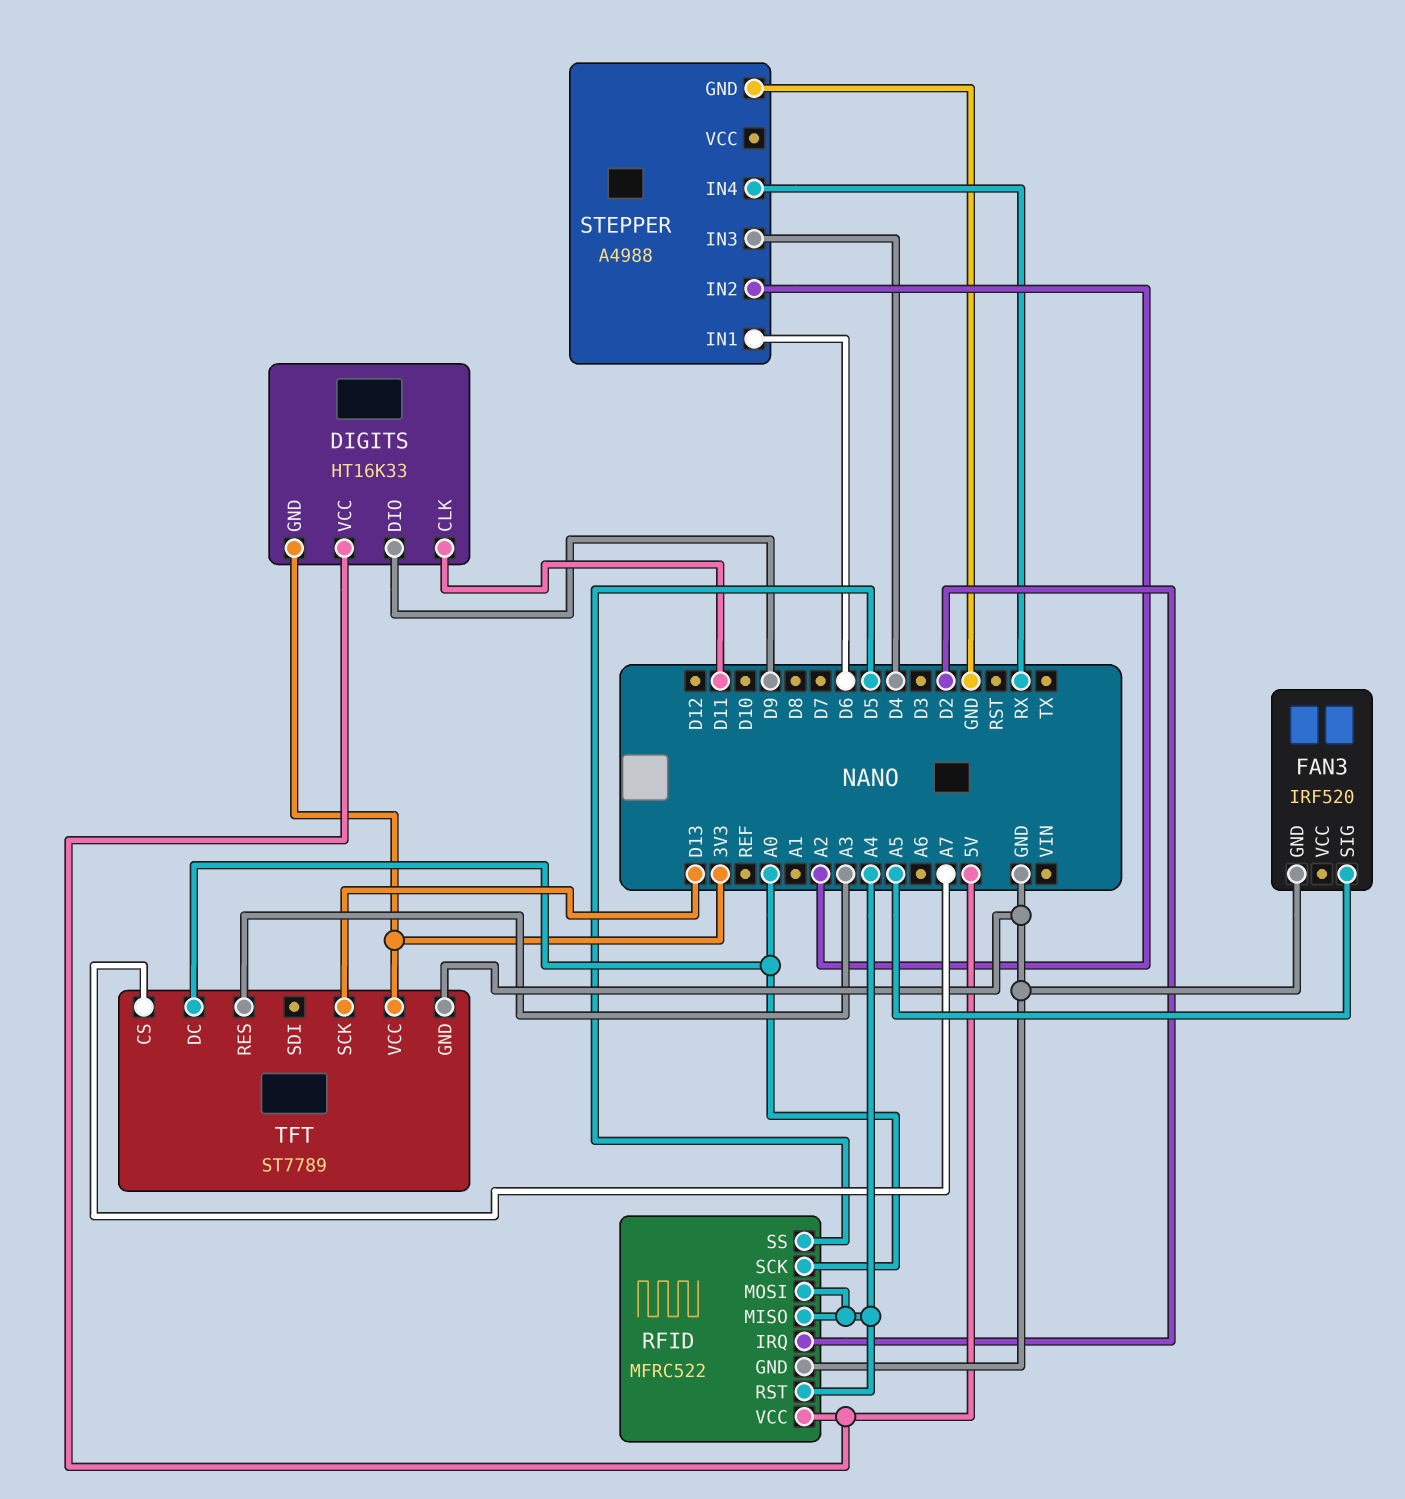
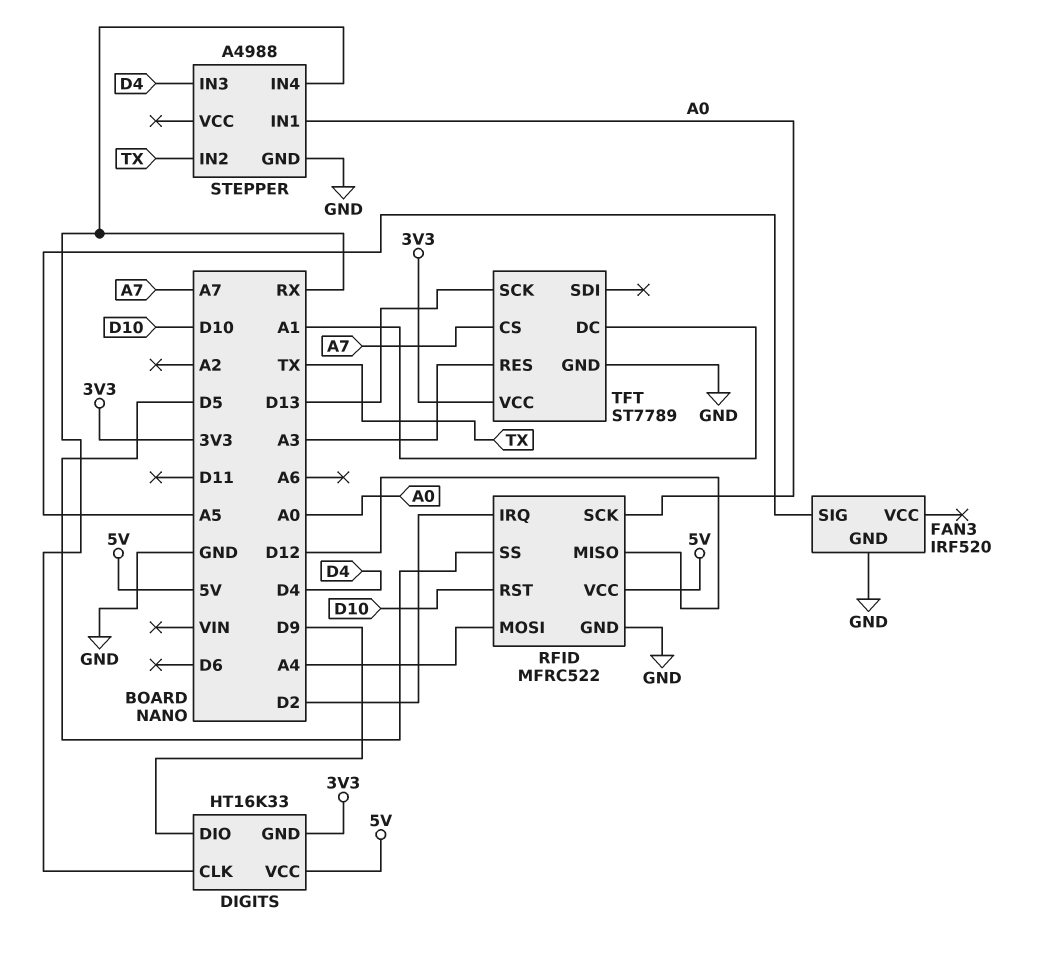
DIGITS pin CLK: D11 -> RX
RFID pin MISO: A4 -> D12
RFID pin RST: A4 -> D10
STEPPER pin IN1: D6 -> A0
STEPPER pin IN2: A2 -> TX
TFT pin DC: A0 -> A1

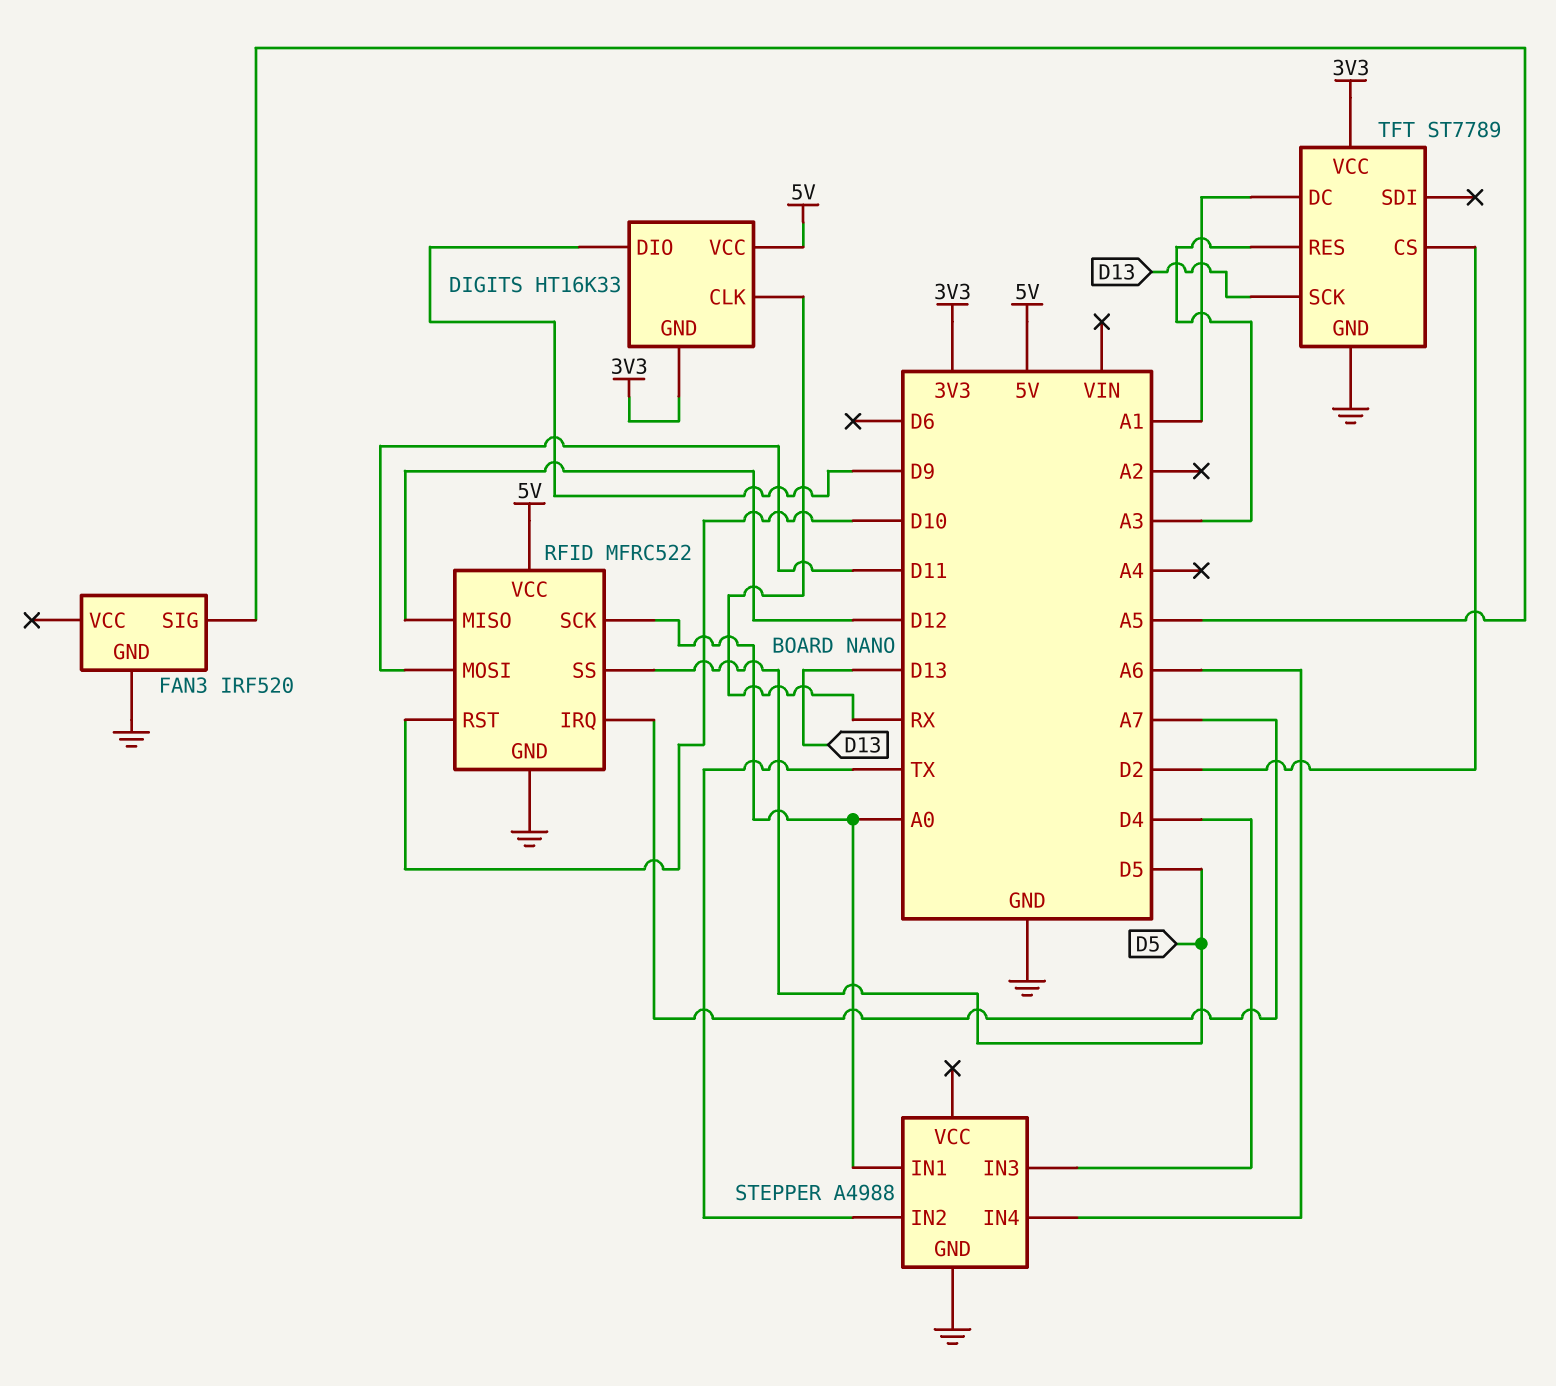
RFID pin IRQ: D2 -> A7
RFID pin MOSI: A4 -> D11
STEPPER pin IN4: RX -> A6
TFT pin CS: A7 -> D2

